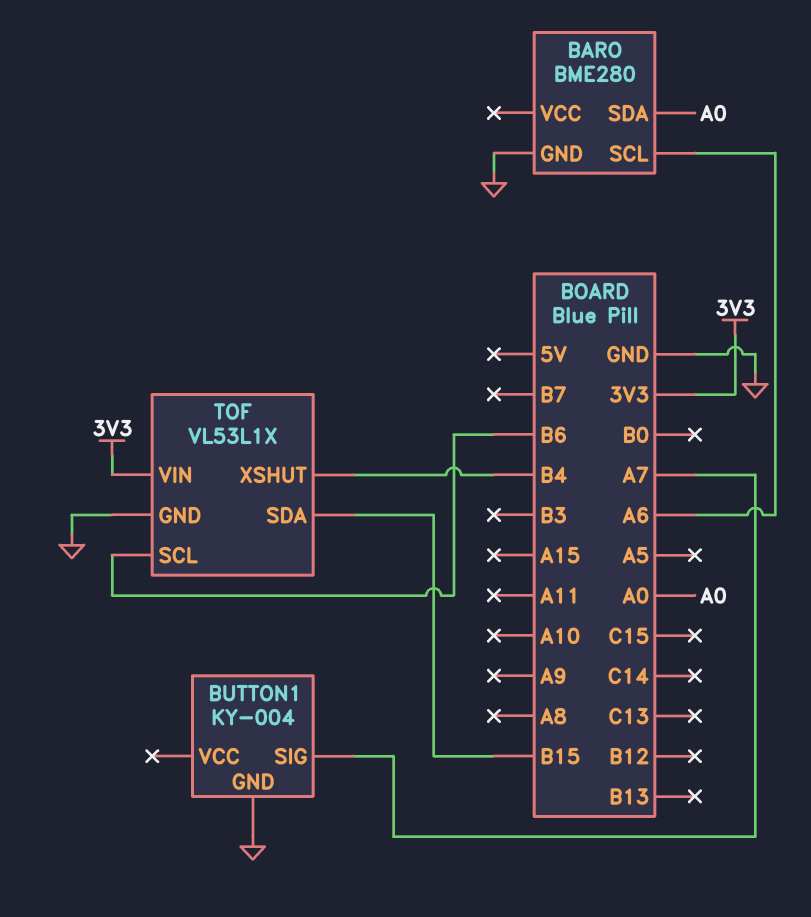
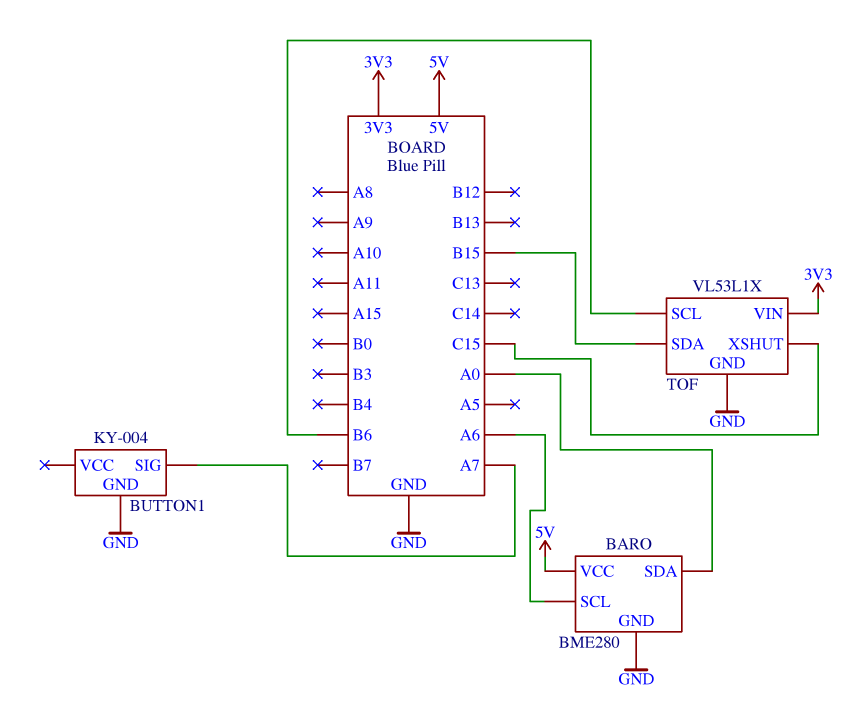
BARO pin VCC: none -> 5V
TOF pin XSHUT: B4 -> C15

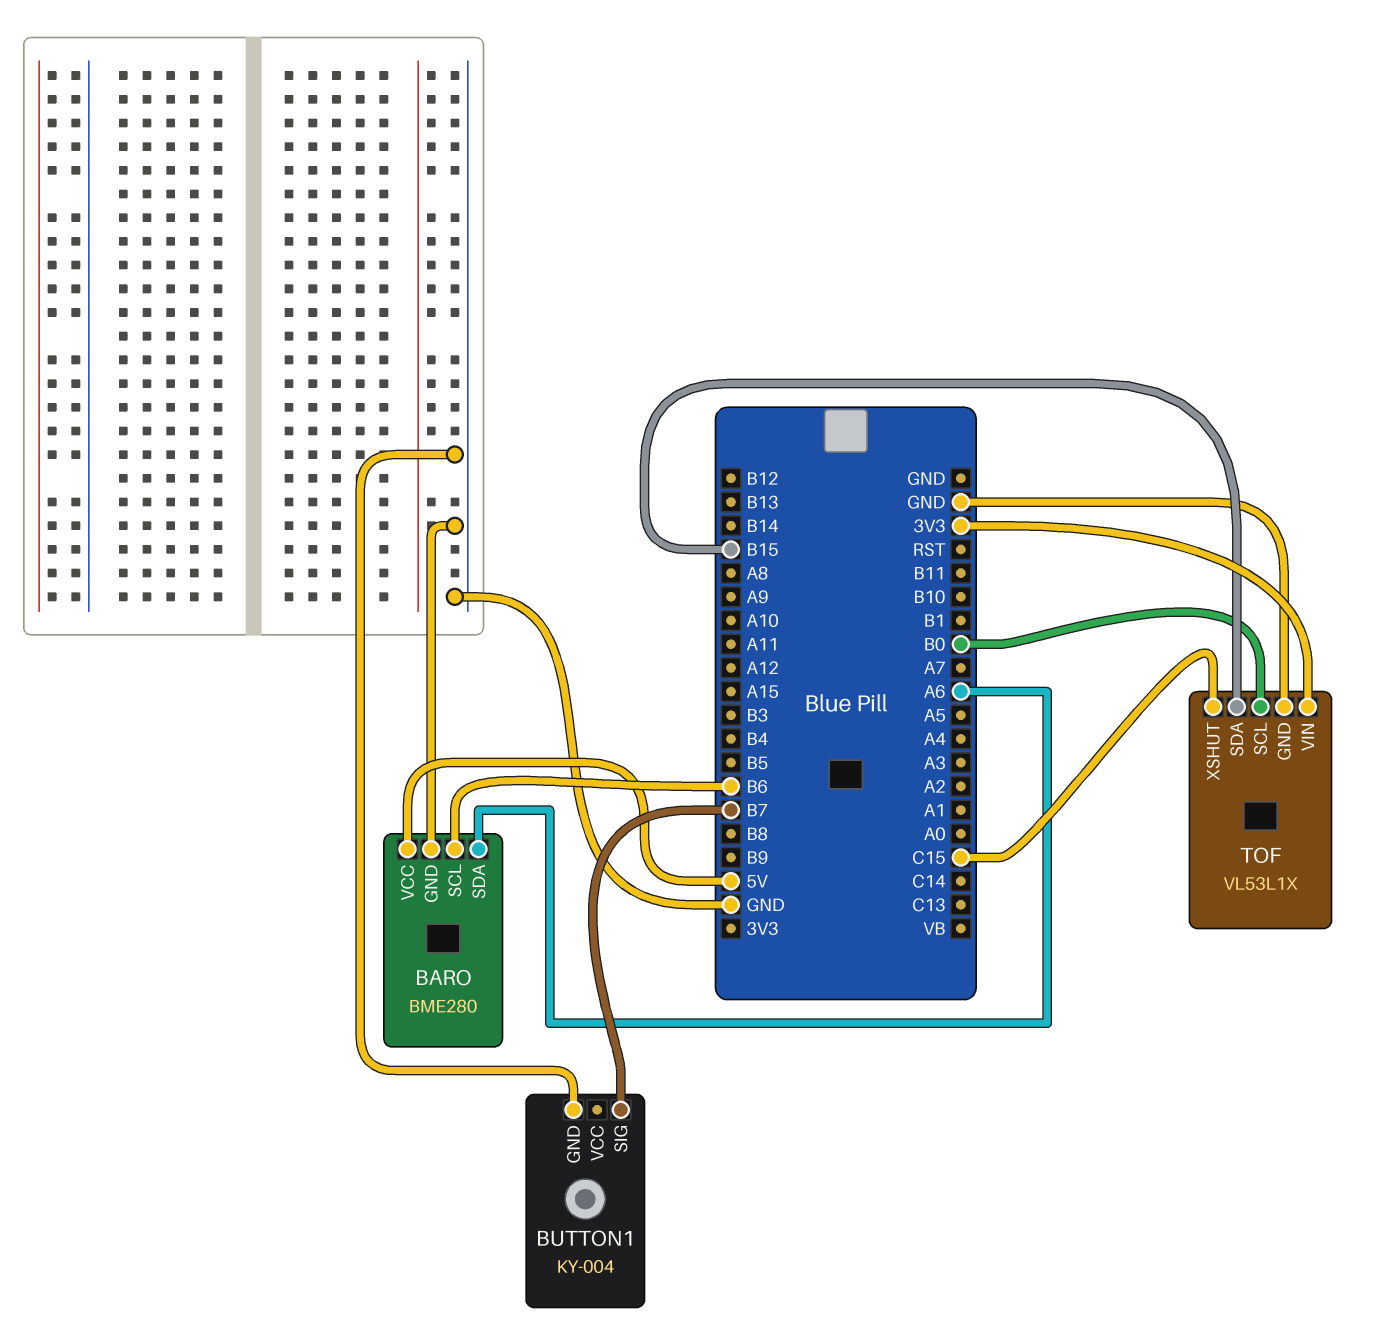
BARO pin SCL: A6 -> B6
BARO pin SDA: A0 -> A6
BUTTON1 pin SIG: A7 -> B7
TOF pin SCL: B6 -> B0

